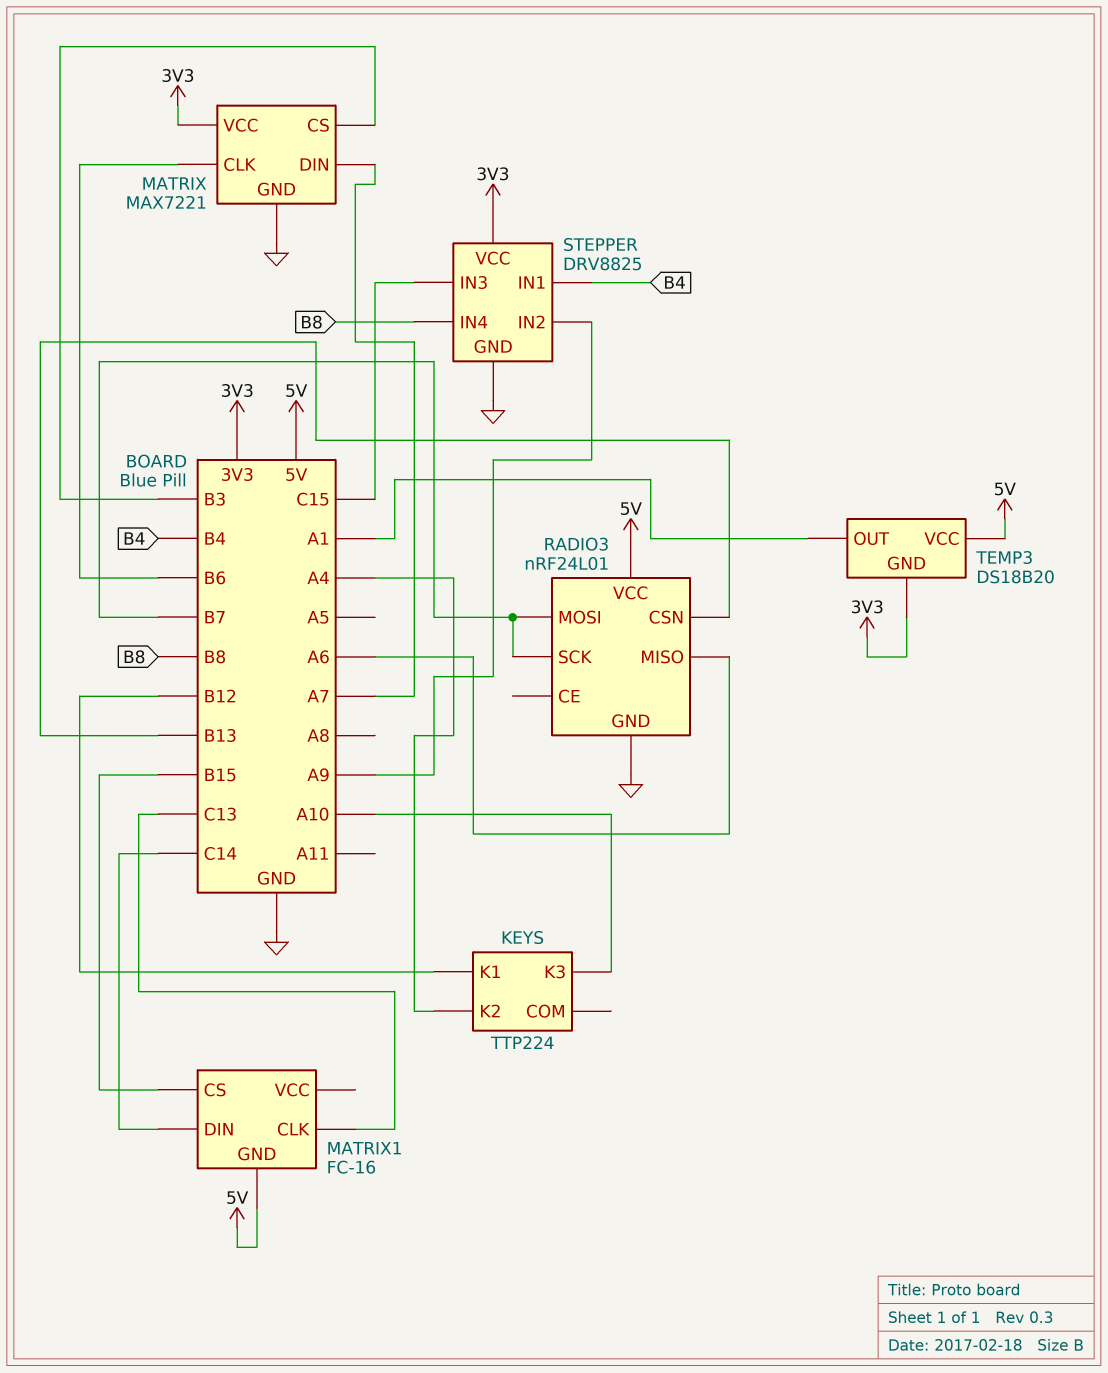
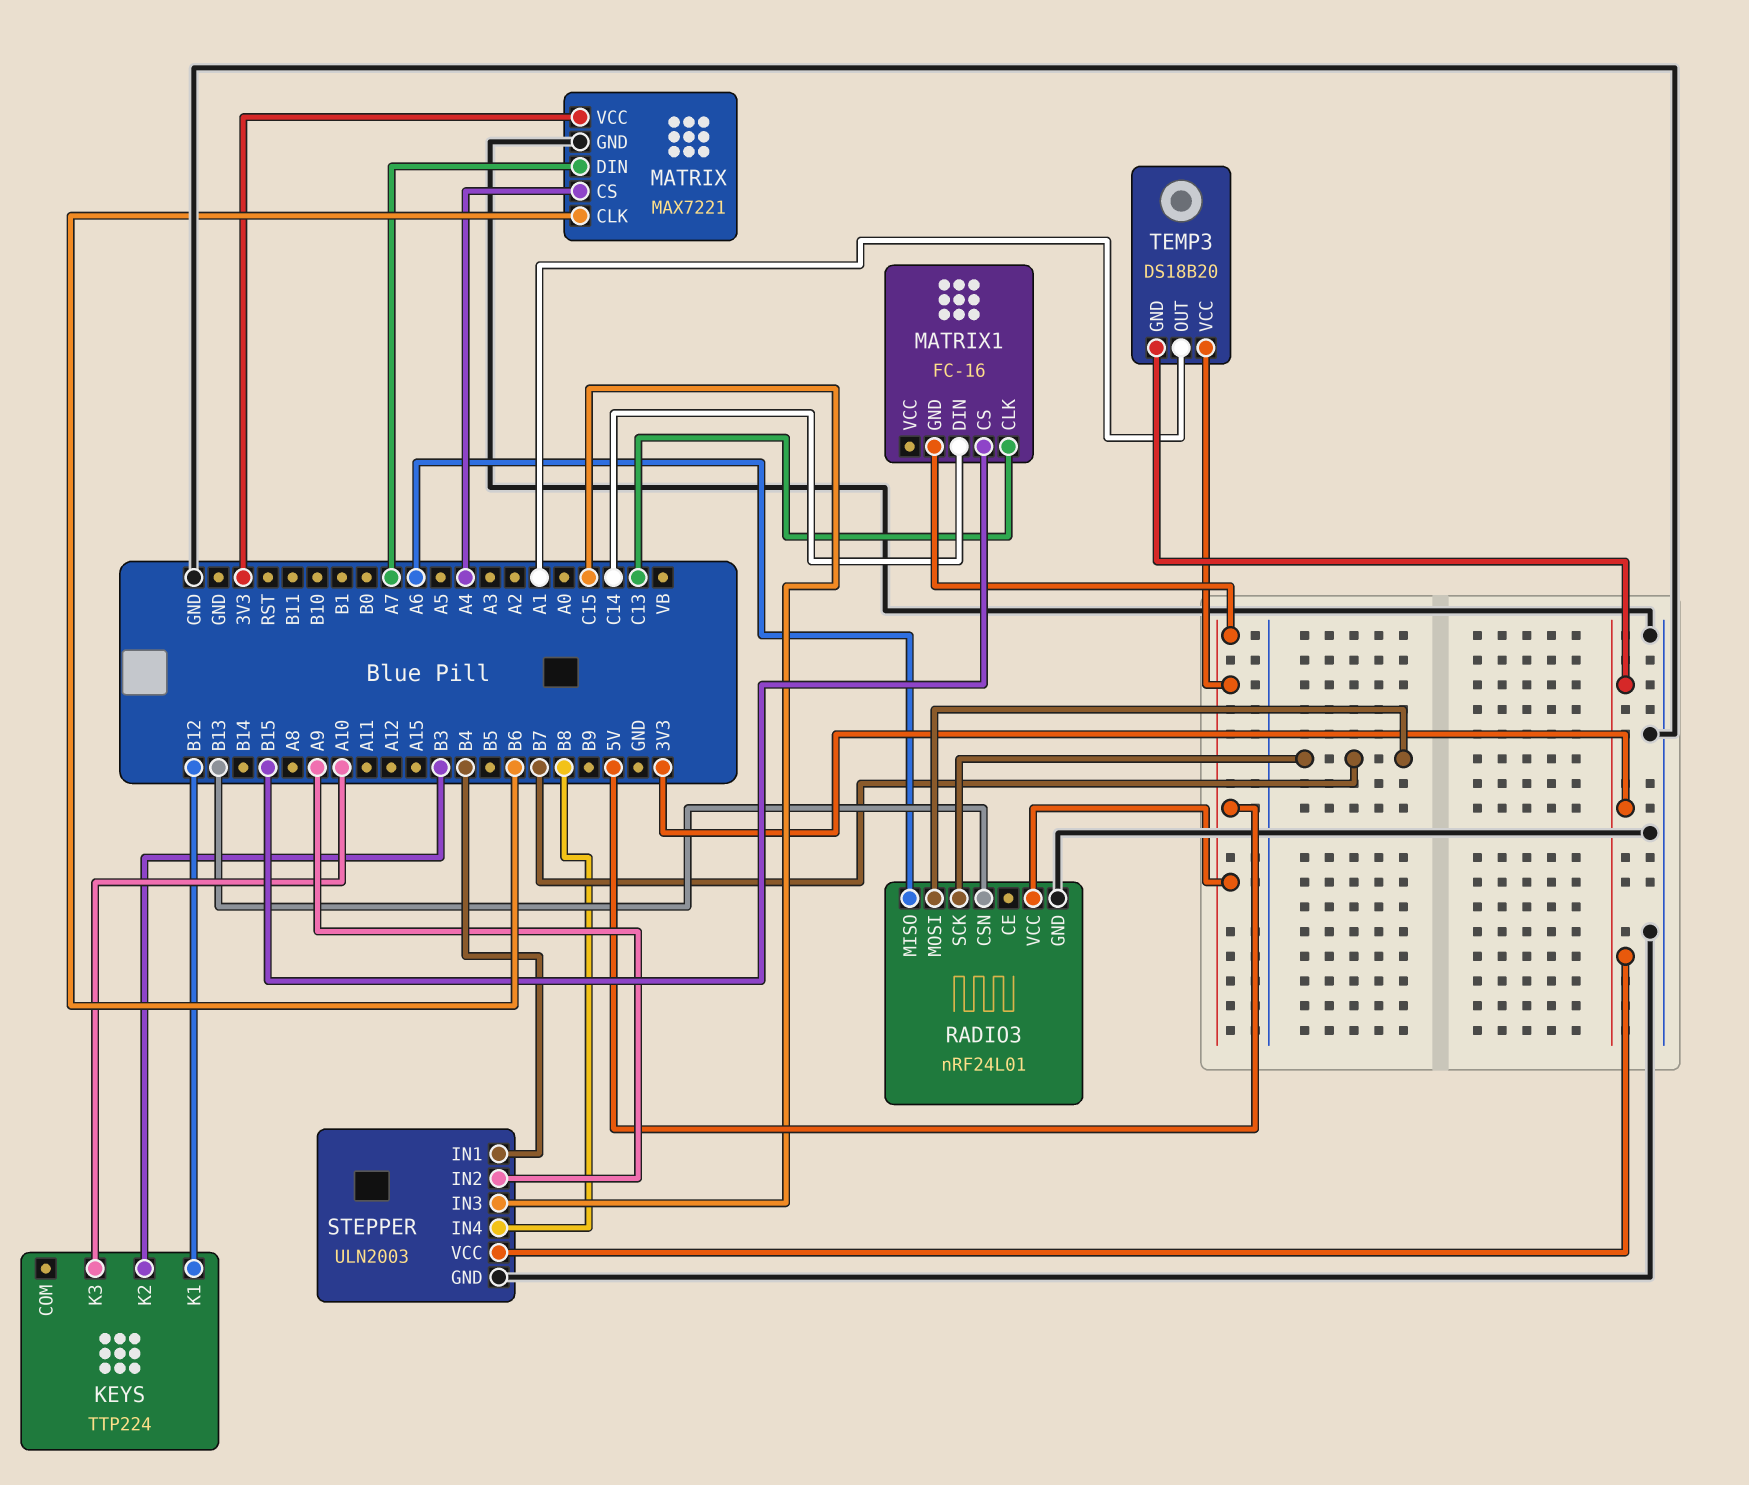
KEYS pin K2: A4 -> B3
MATRIX pin CS: B3 -> A4
STEPPER: DRV8825 -> ULN2003

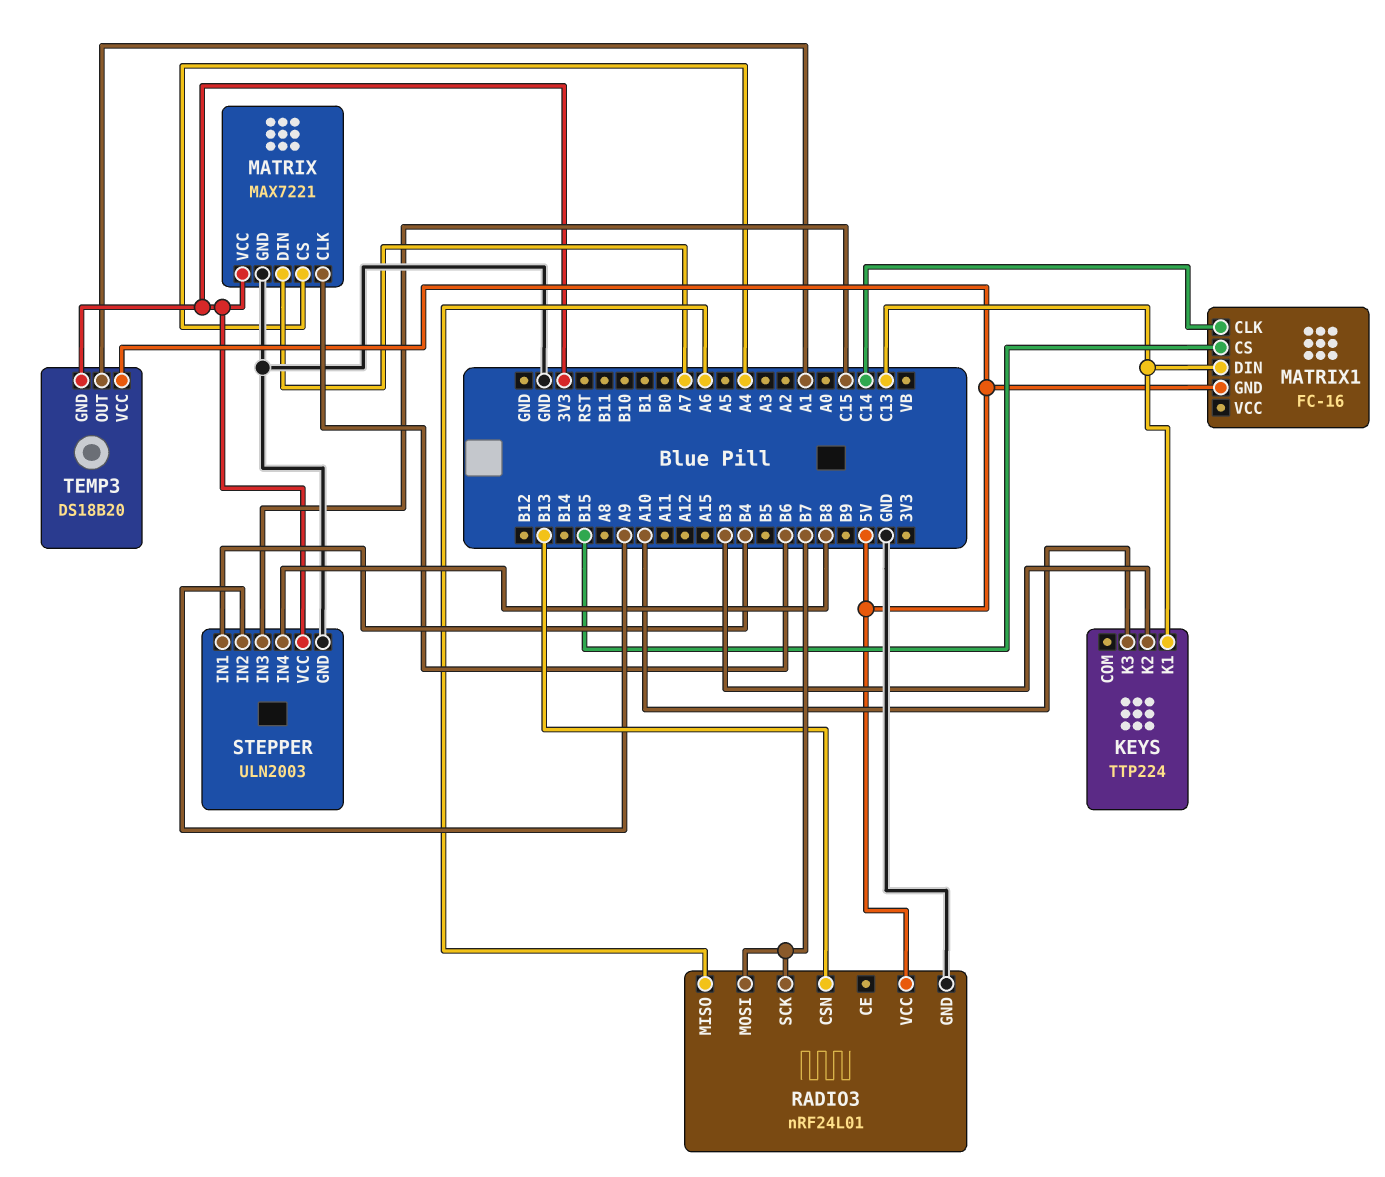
KEYS pin K1: B12 -> C13
MATRIX1 pin CLK: C13 -> C14
MATRIX1 pin DIN: C14 -> C13

